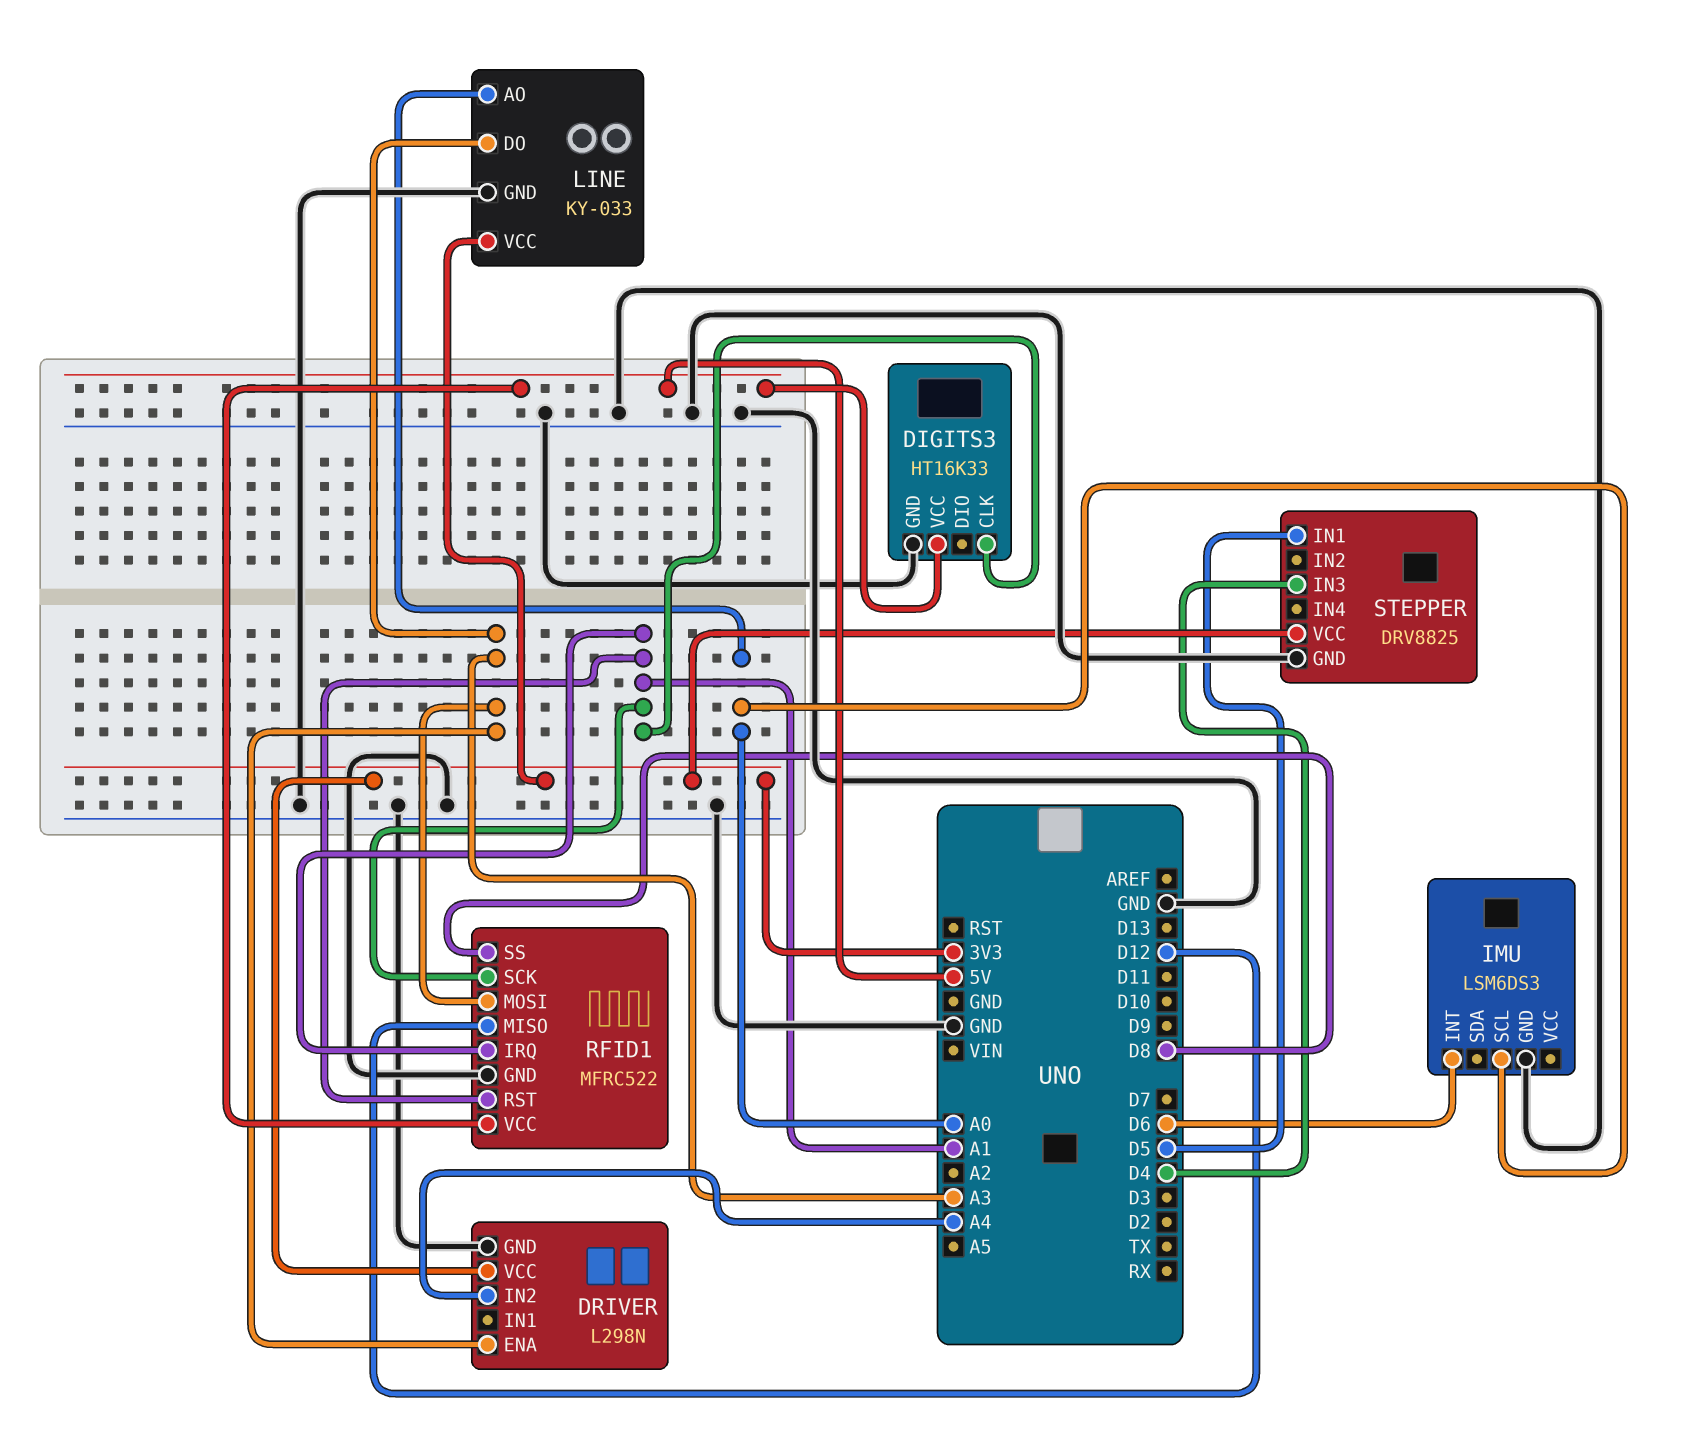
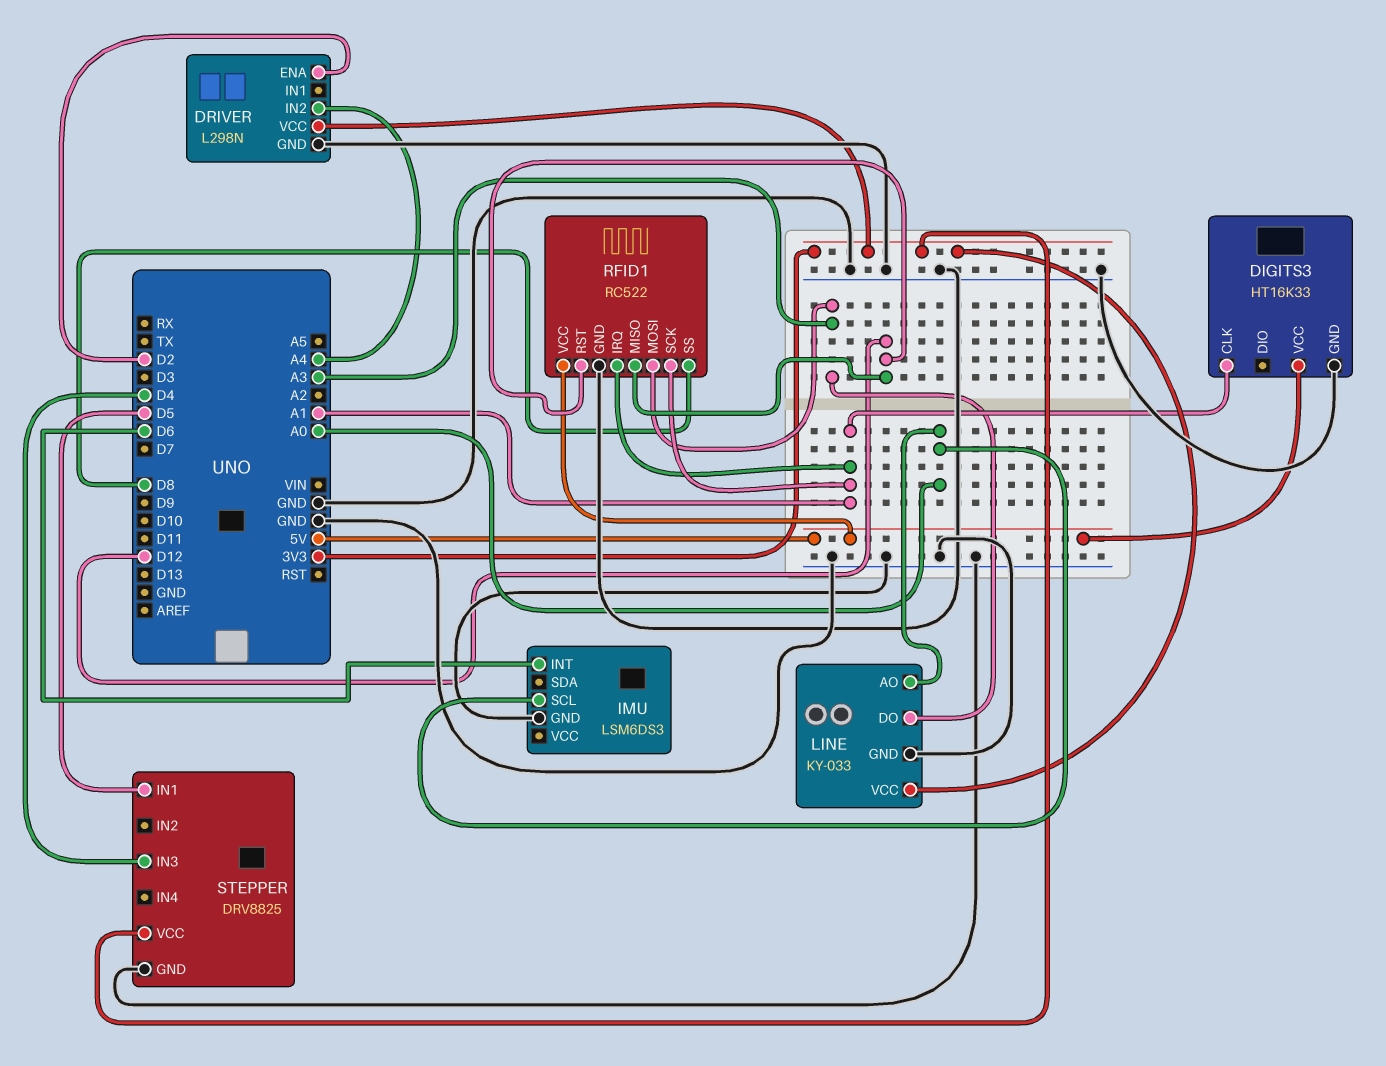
DRIVER pin ENA: A3 -> D2
RFID1: MFRC522 -> RC522
RFID1 pin RST: A1 -> D12

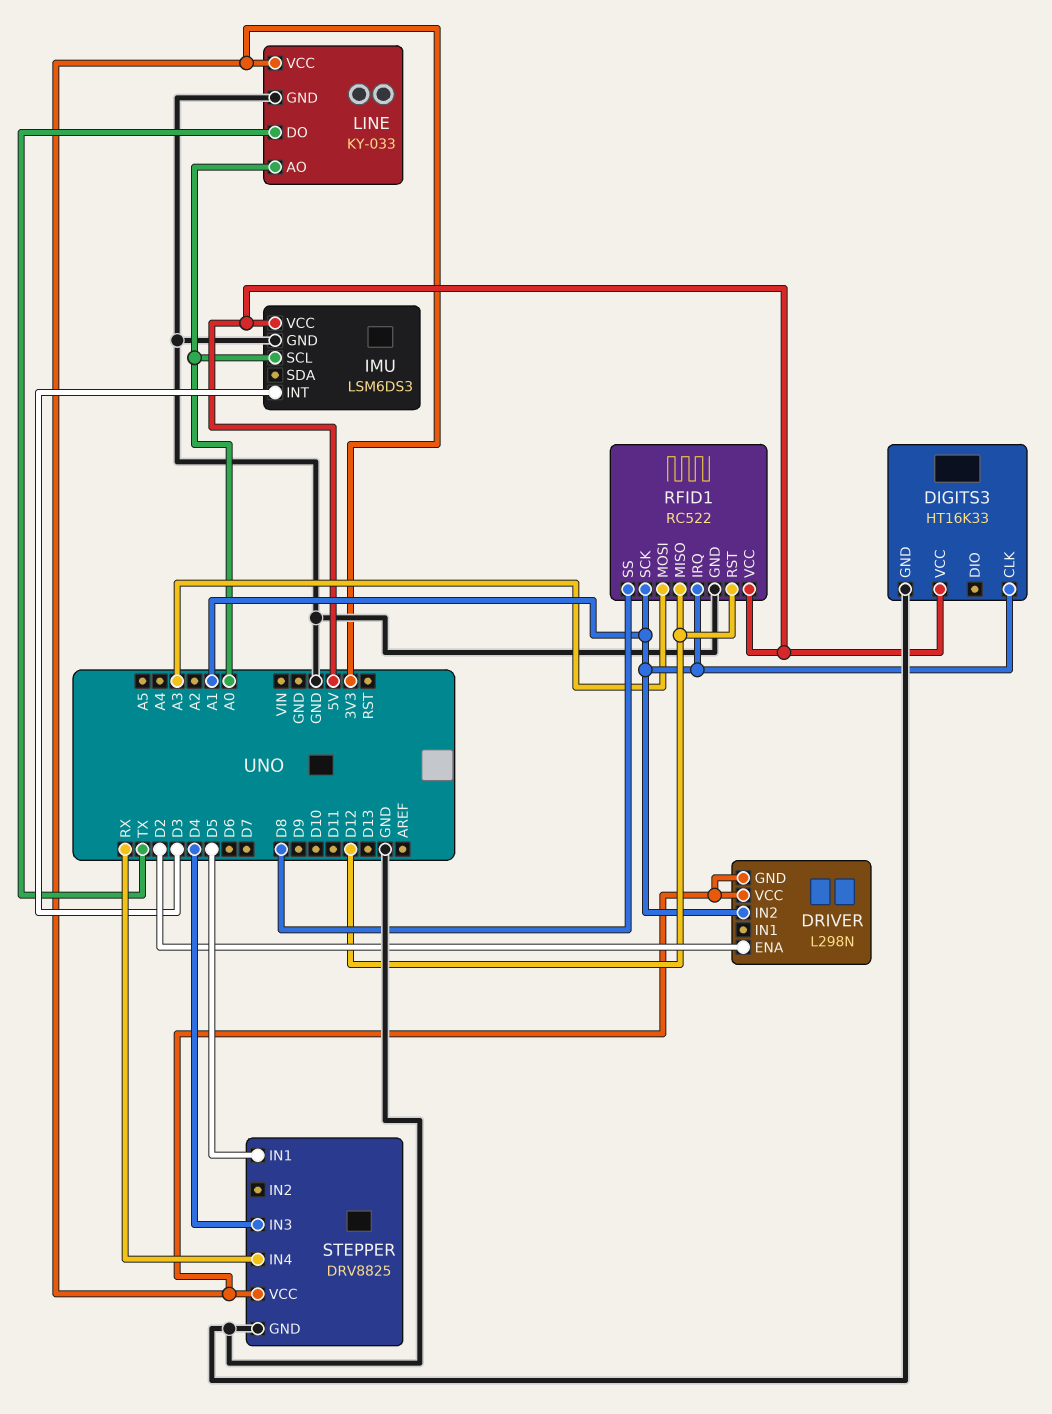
DRIVER pin GND: GND -> 3V3
DRIVER pin IN2: A4 -> A1
IMU pin INT: D6 -> D3
IMU pin VCC: none -> 5V
LINE pin DO: A3 -> TX
STEPPER pin IN4: none -> RX

